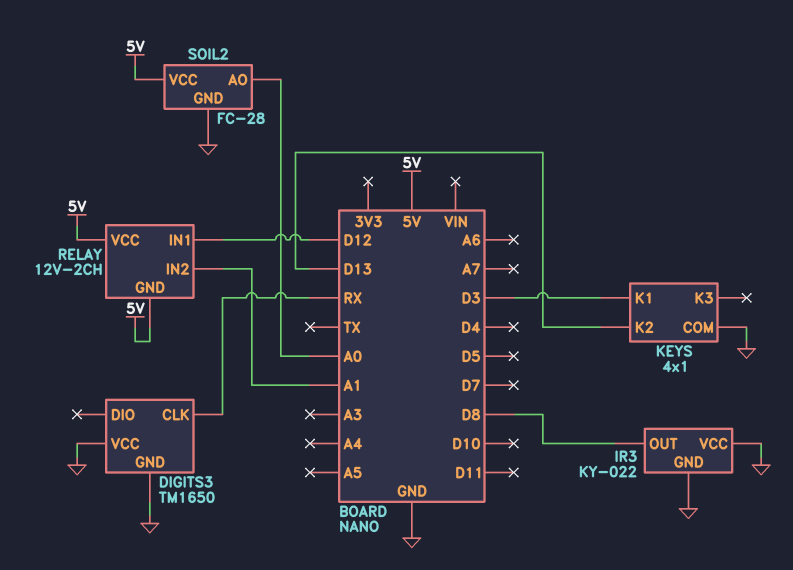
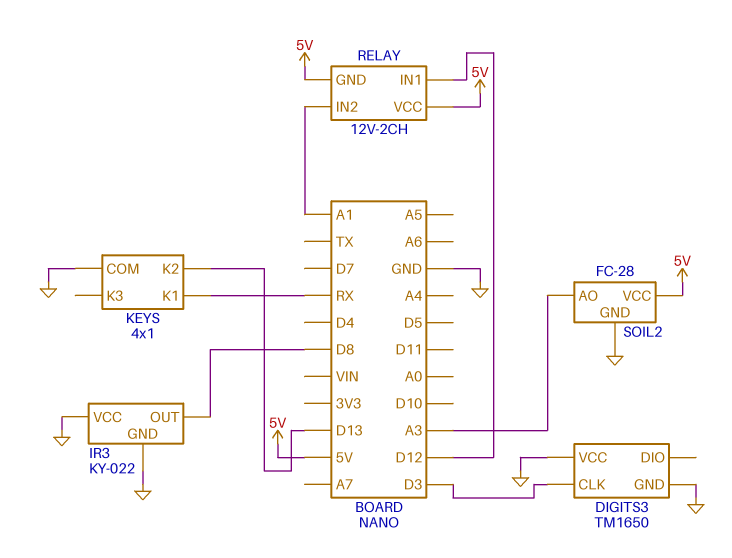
DIGITS3 pin CLK: RX -> D3
KEYS pin K1: D3 -> RX
SOIL2 pin AO: A0 -> A3

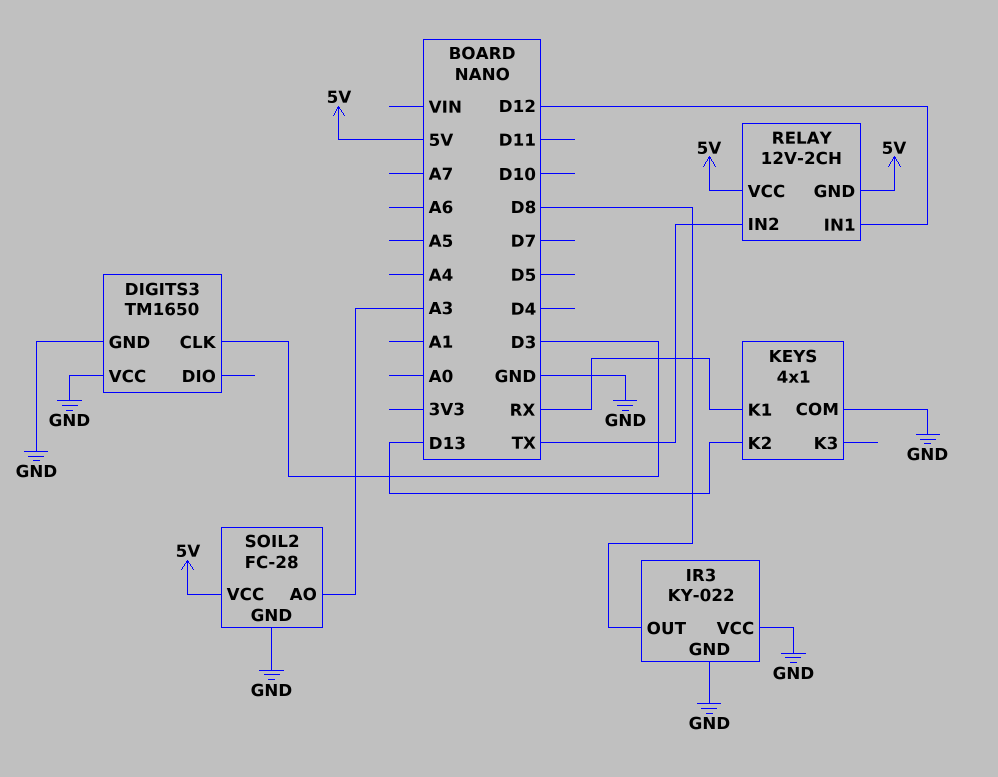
RELAY pin IN2: A1 -> TX

